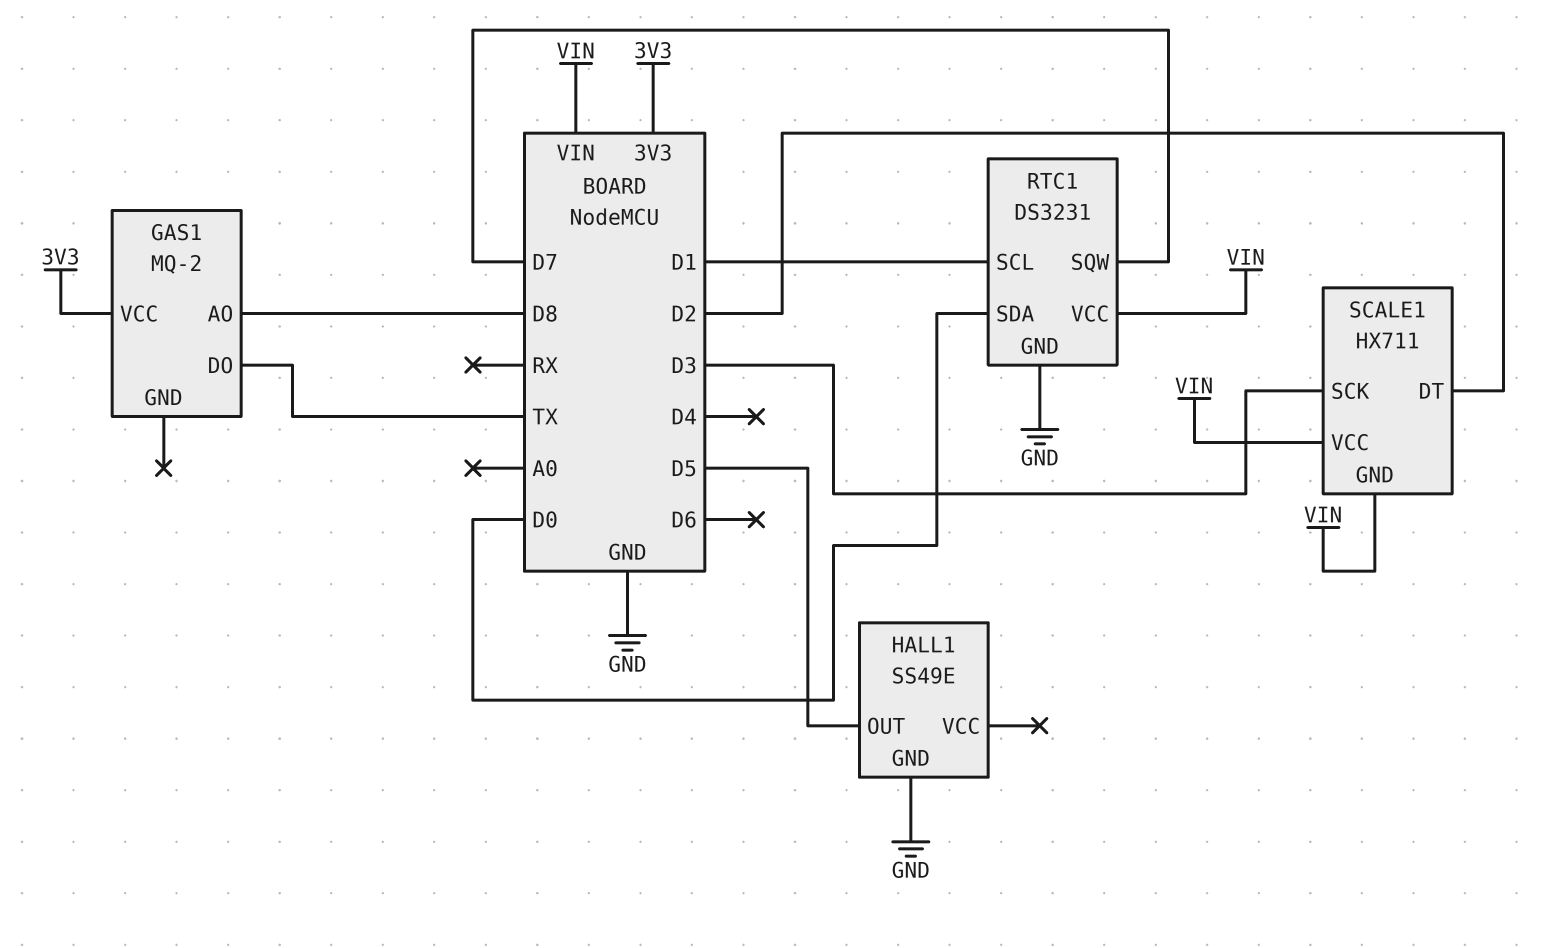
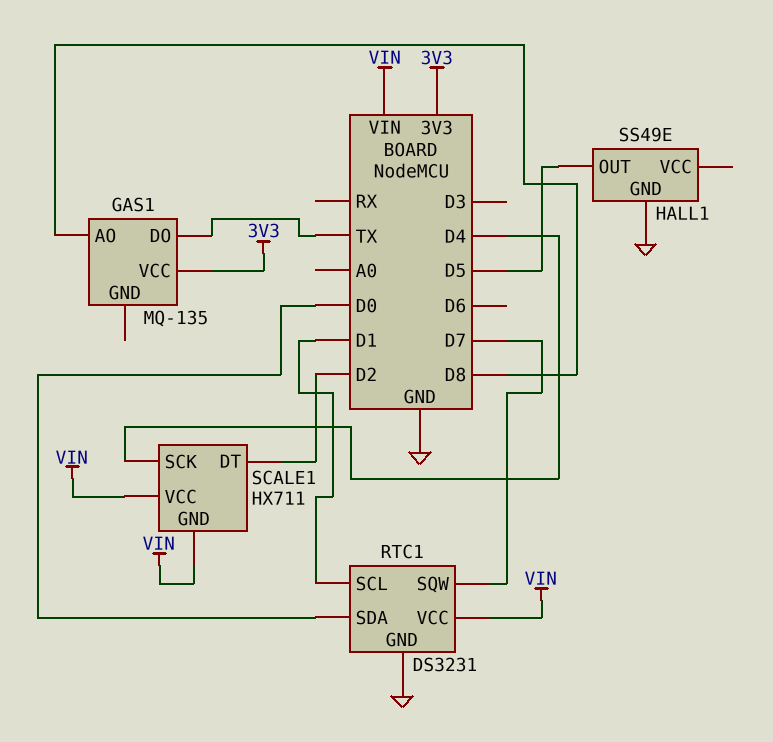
GAS1: MQ-2 -> MQ-135
SCALE1 pin SCK: D3 -> D4

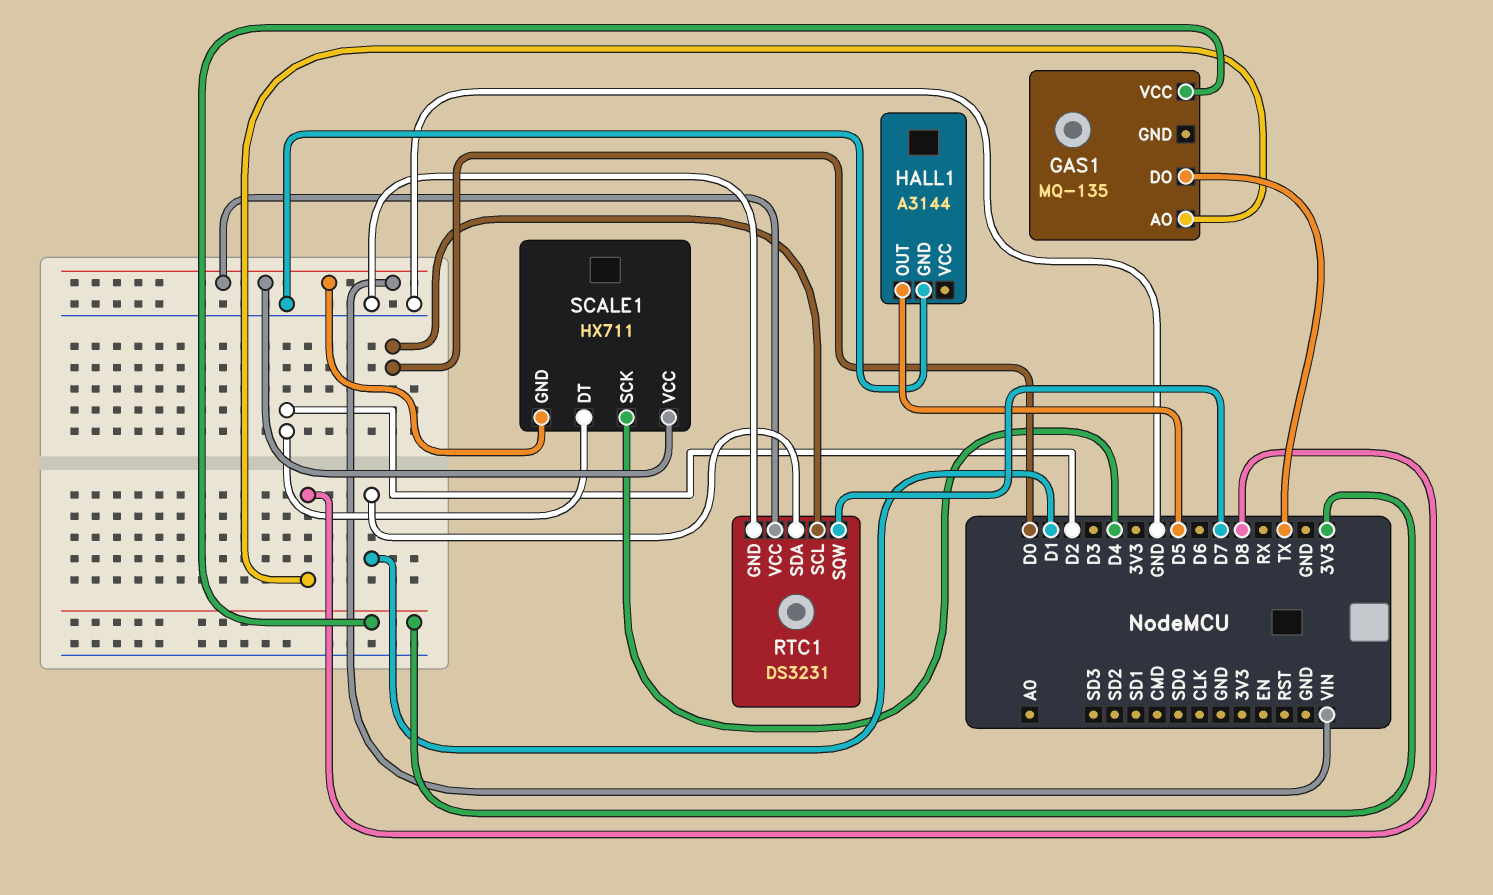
HALL1: SS49E -> A3144
RTC1 pin SCL: D1 -> D0
RTC1 pin SDA: D0 -> D1

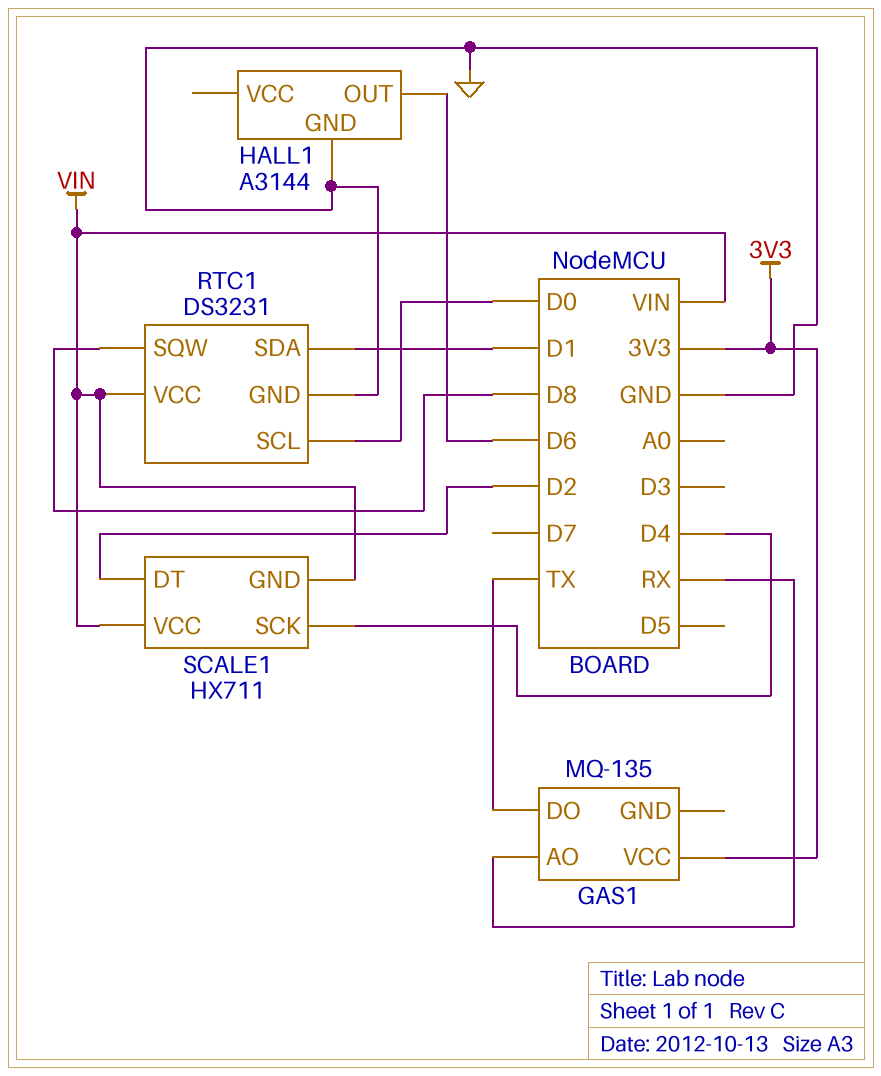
GAS1 pin AO: D8 -> RX
HALL1 pin OUT: D5 -> D6
RTC1 pin SQW: D7 -> D8

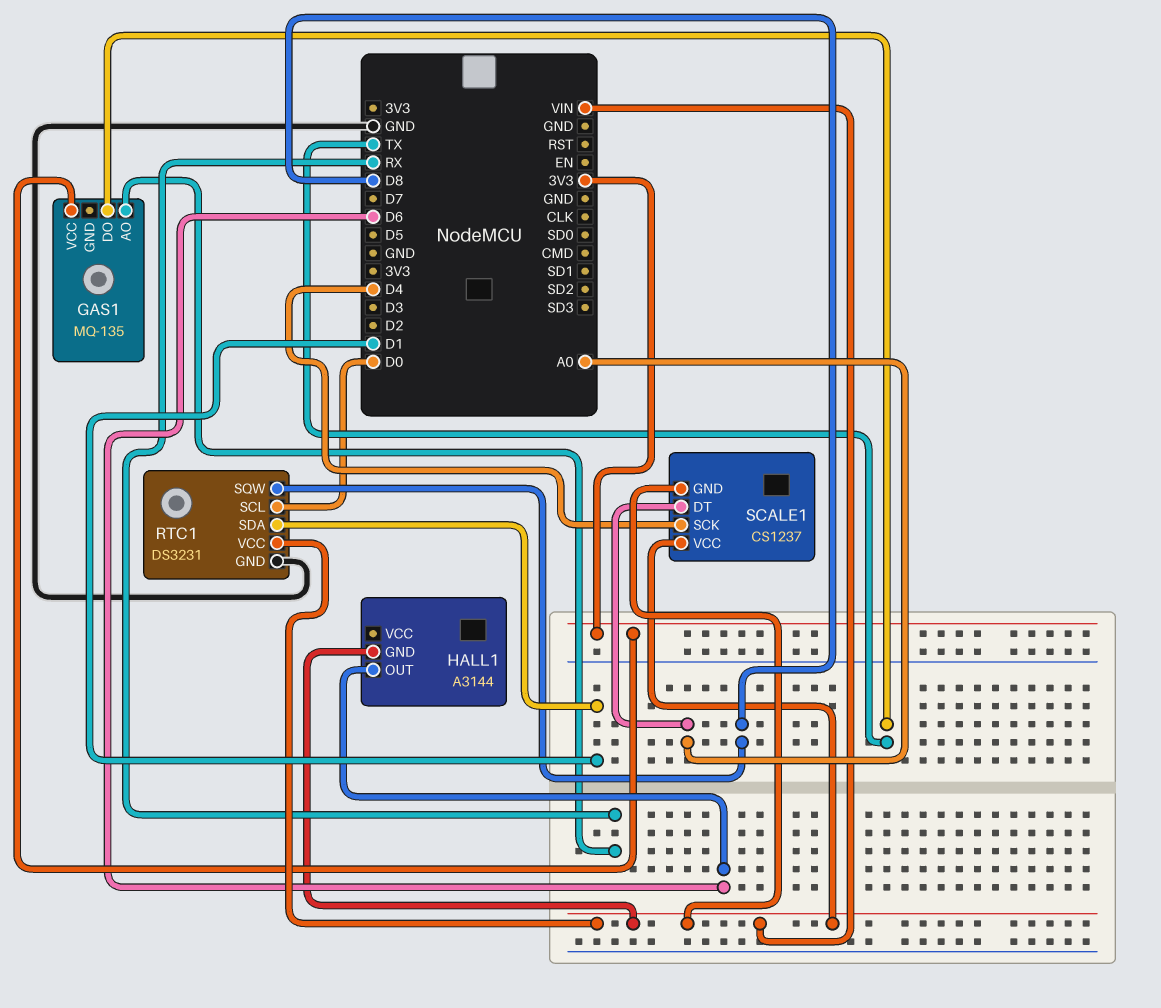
HALL1 pin GND: GND -> VIN
SCALE1: HX711 -> CS1237
SCALE1 pin DT: D2 -> A0

